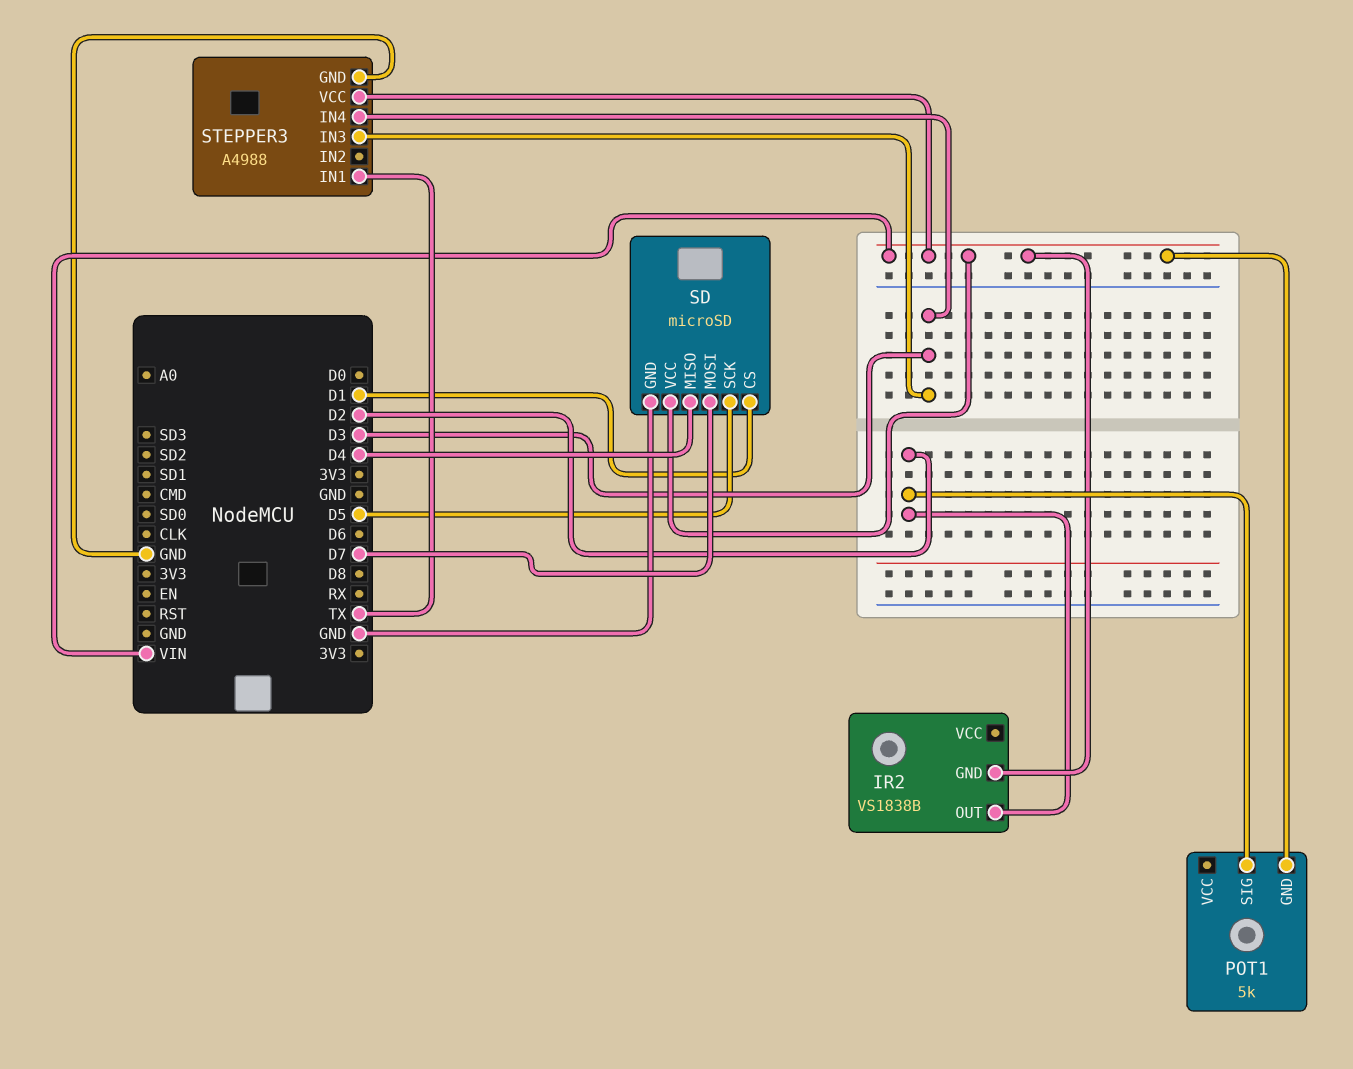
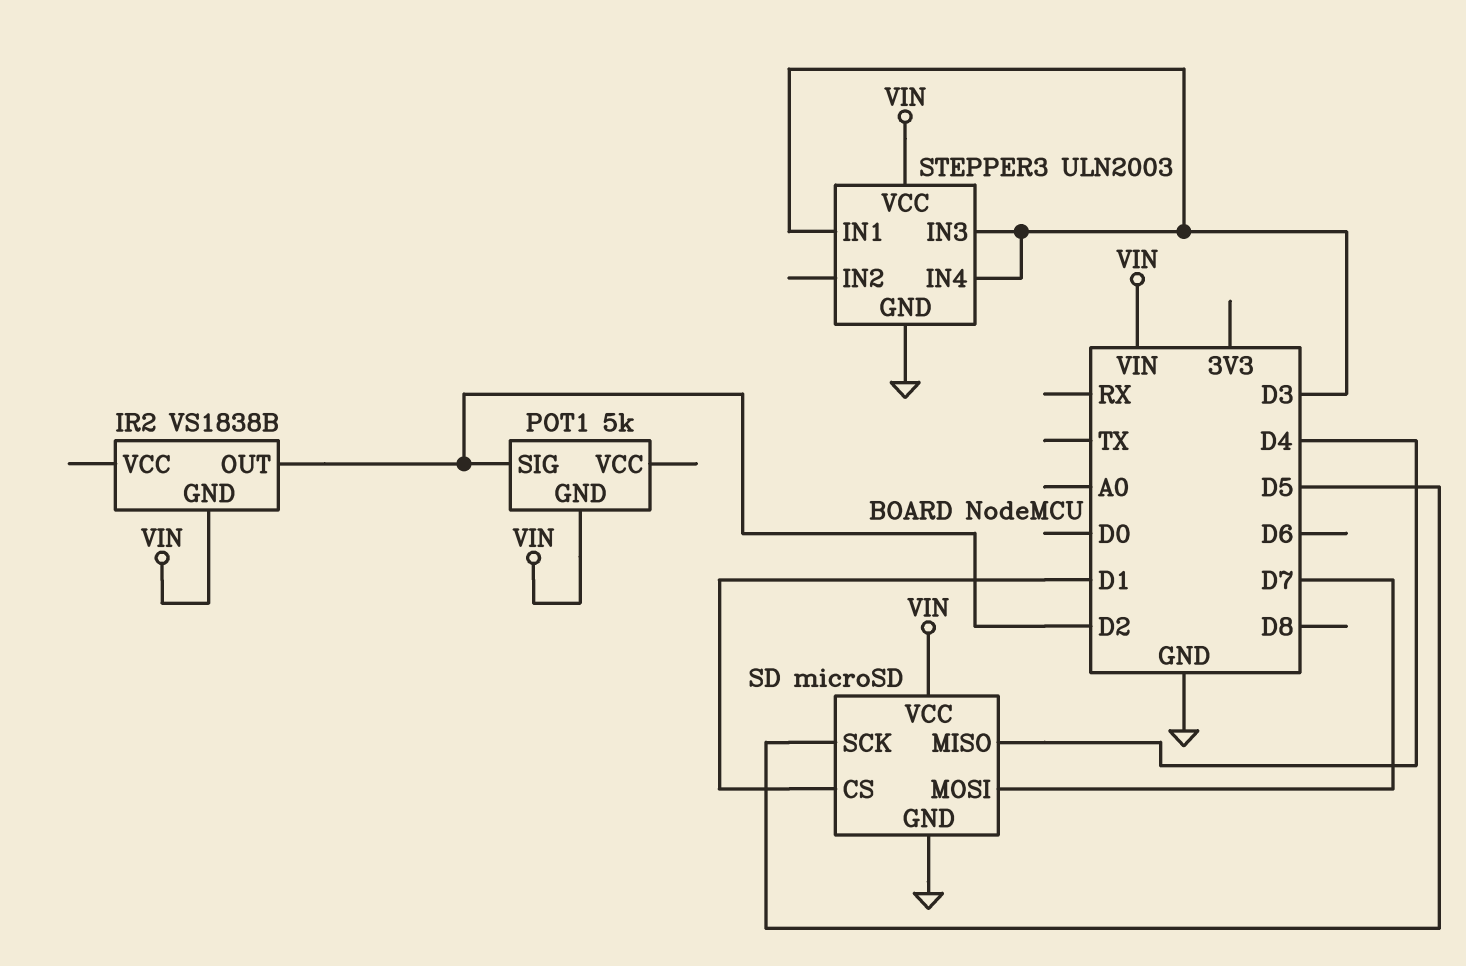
STEPPER3: A4988 -> ULN2003
STEPPER3 pin IN1: TX -> D3

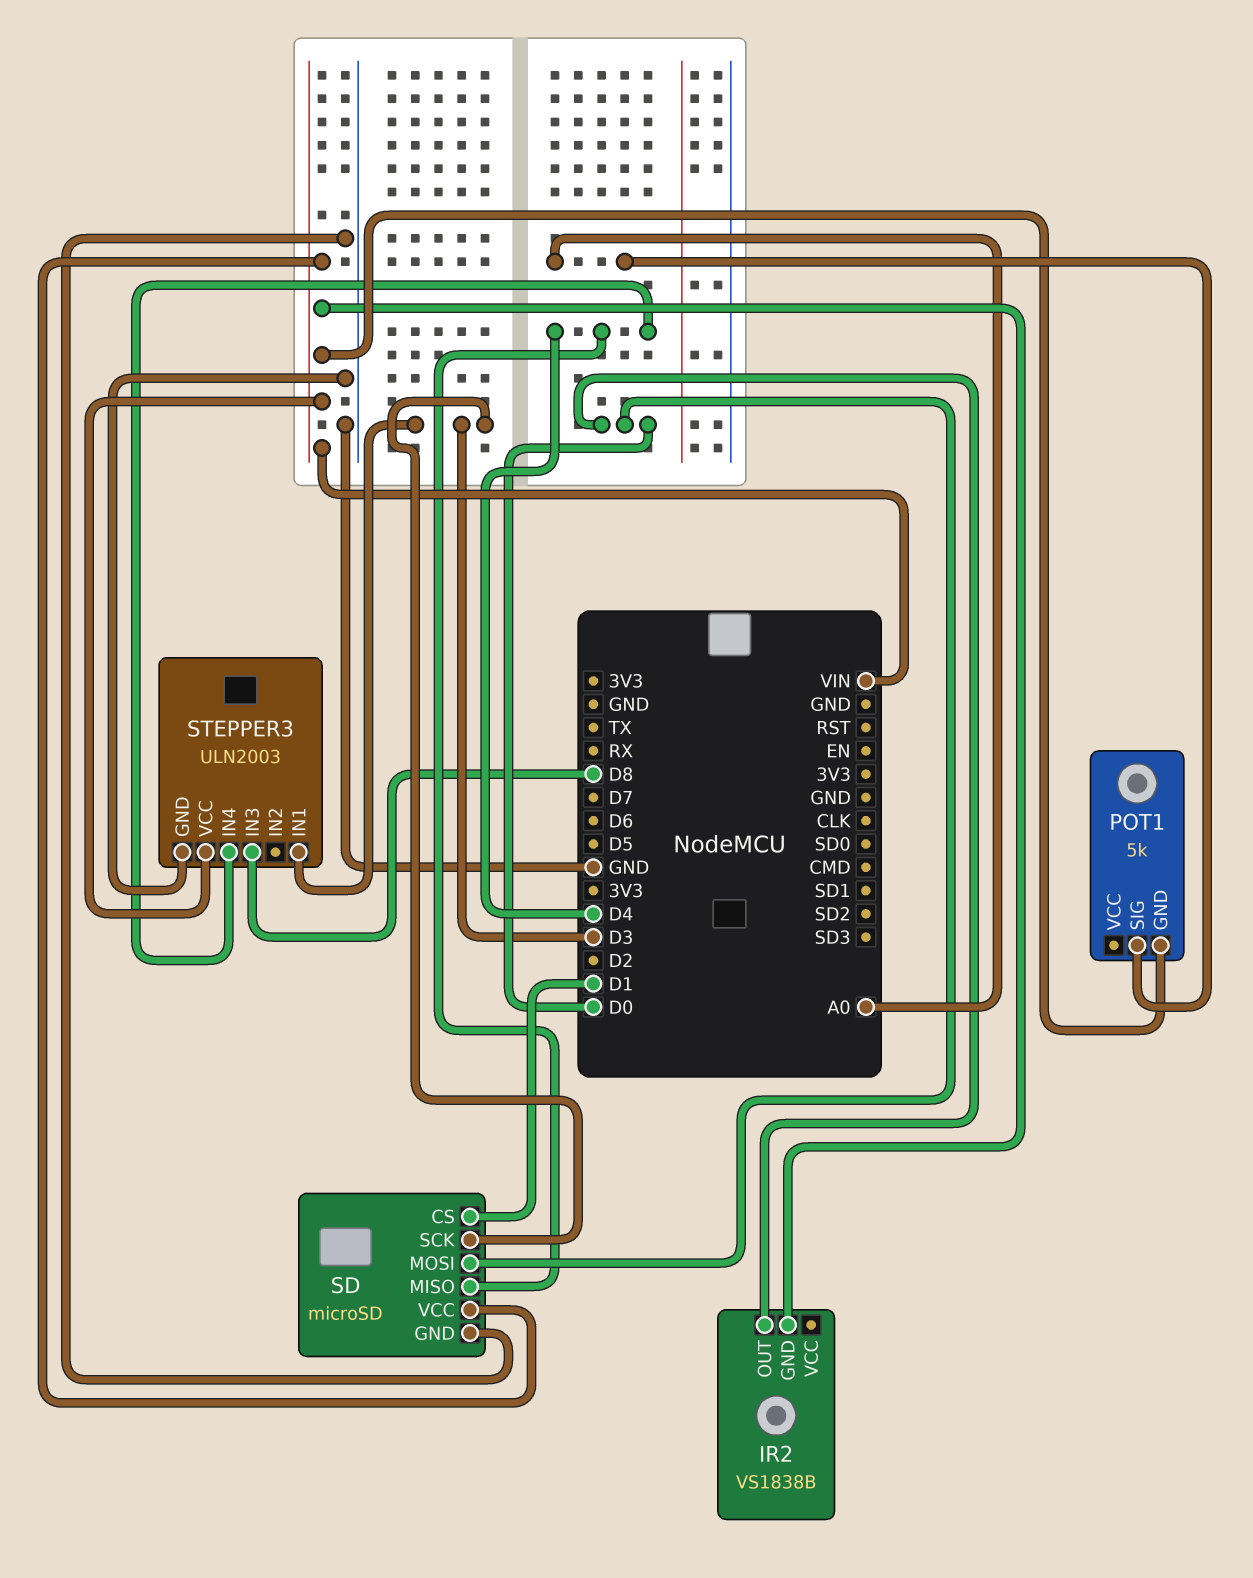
IR2 pin OUT: D2 -> D0
POT1 pin SIG: D2 -> A0
SD pin MOSI: D7 -> D0
SD pin SCK: D5 -> D3
STEPPER3 pin IN3: D3 -> D8
STEPPER3 pin IN4: D3 -> D4

